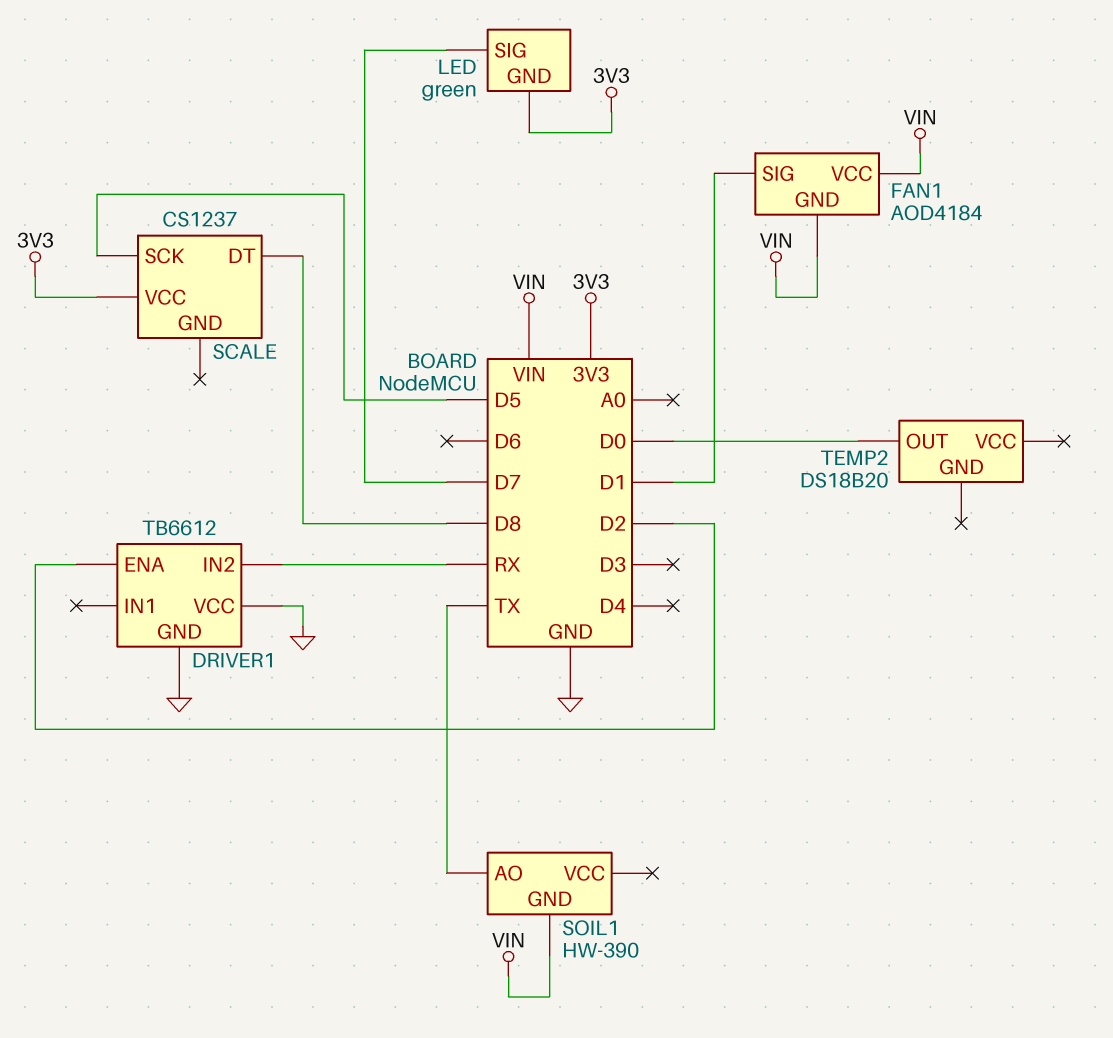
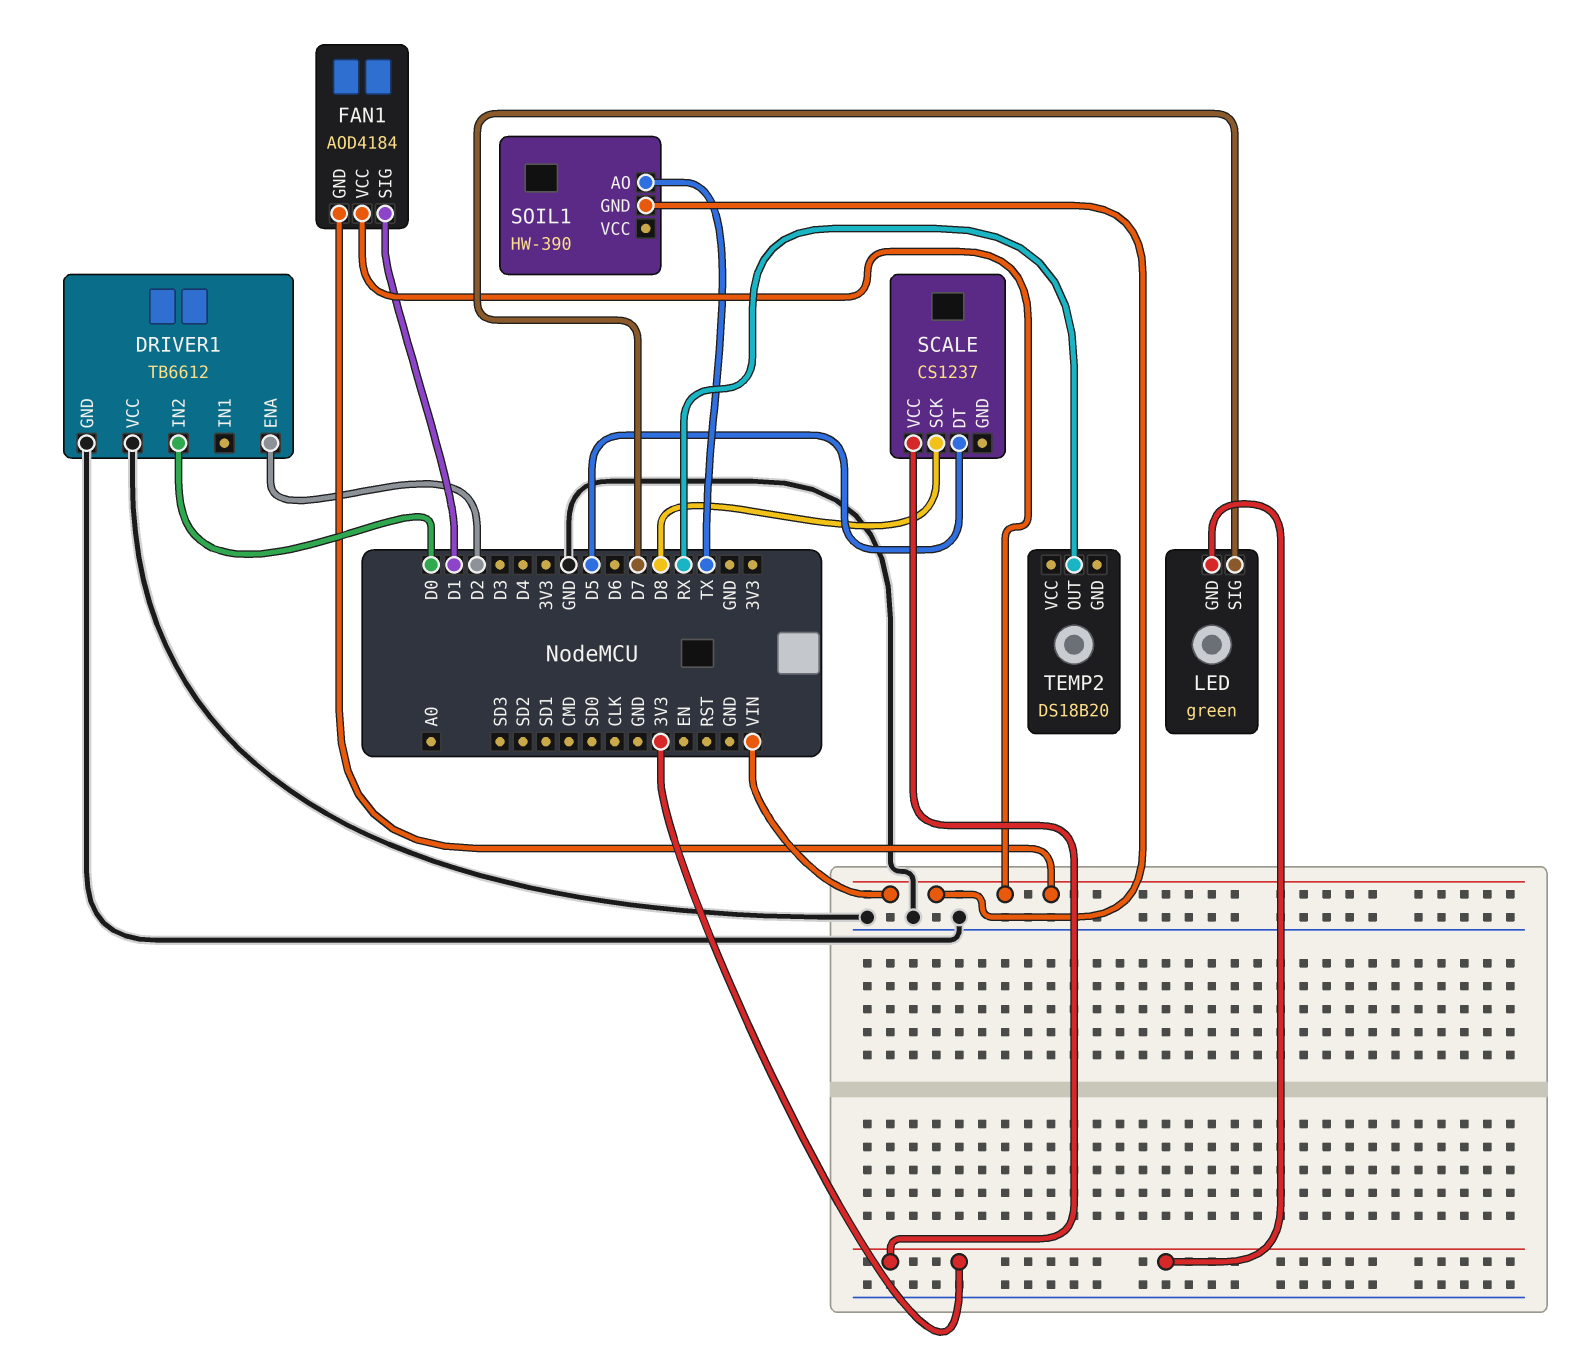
DRIVER1 pin IN2: RX -> D0
SCALE pin DT: D8 -> D5
SCALE pin SCK: D5 -> D8
TEMP2 pin OUT: D0 -> RX

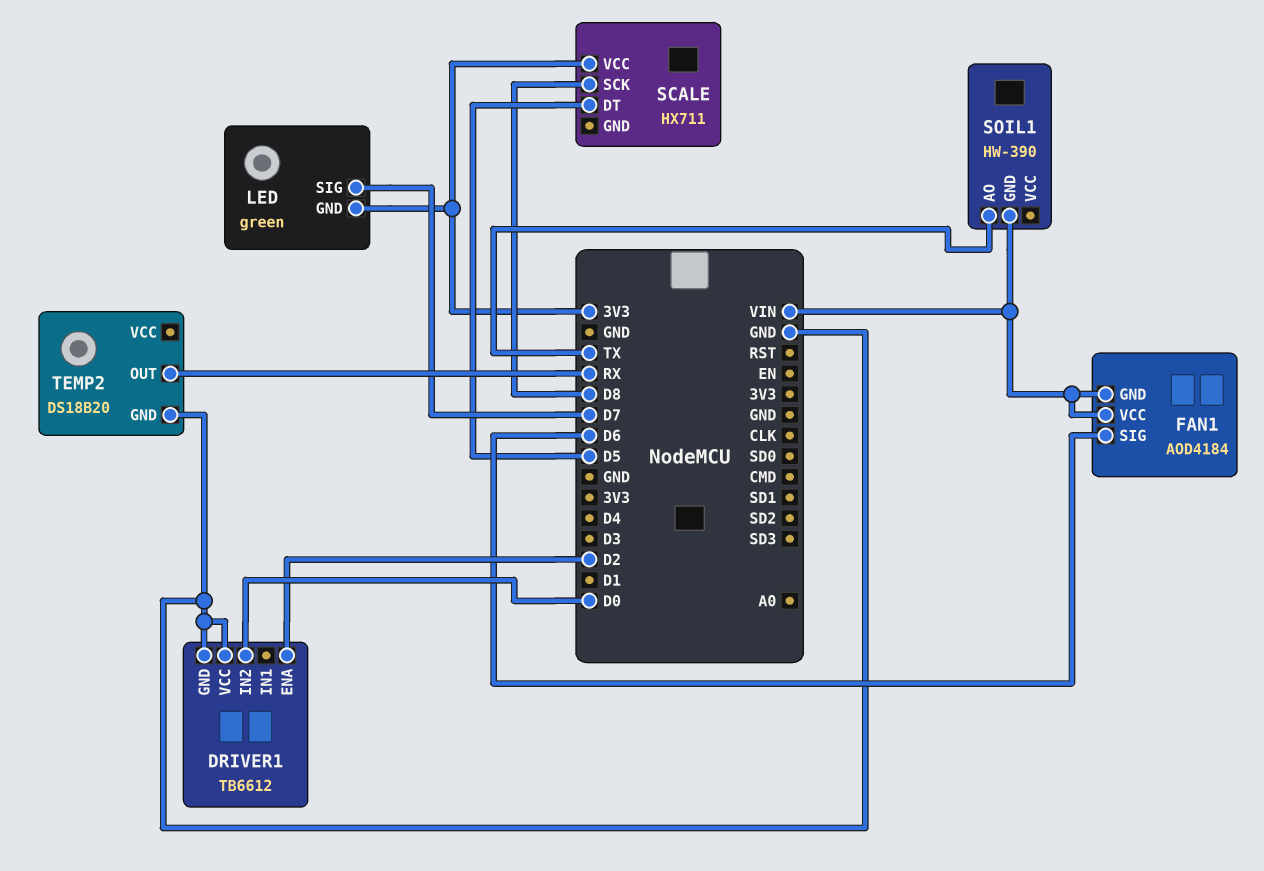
FAN1 pin SIG: D1 -> D6
SCALE: CS1237 -> HX711
TEMP2 pin GND: none -> GND

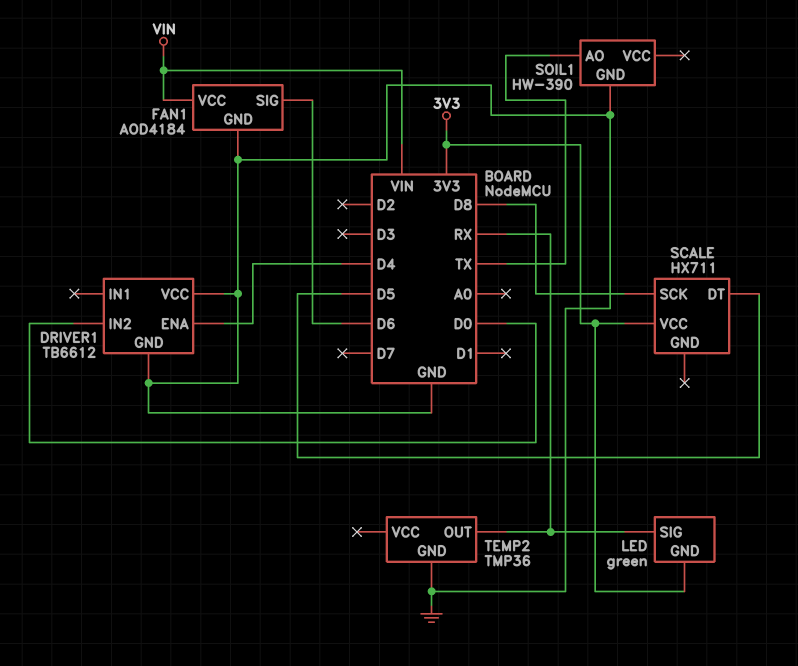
DRIVER1 pin ENA: D2 -> D4
FAN1 pin GND: VIN -> GND
LED pin SIG: D7 -> RX
SOIL1 pin GND: VIN -> GND
TEMP2: DS18B20 -> TMP36

